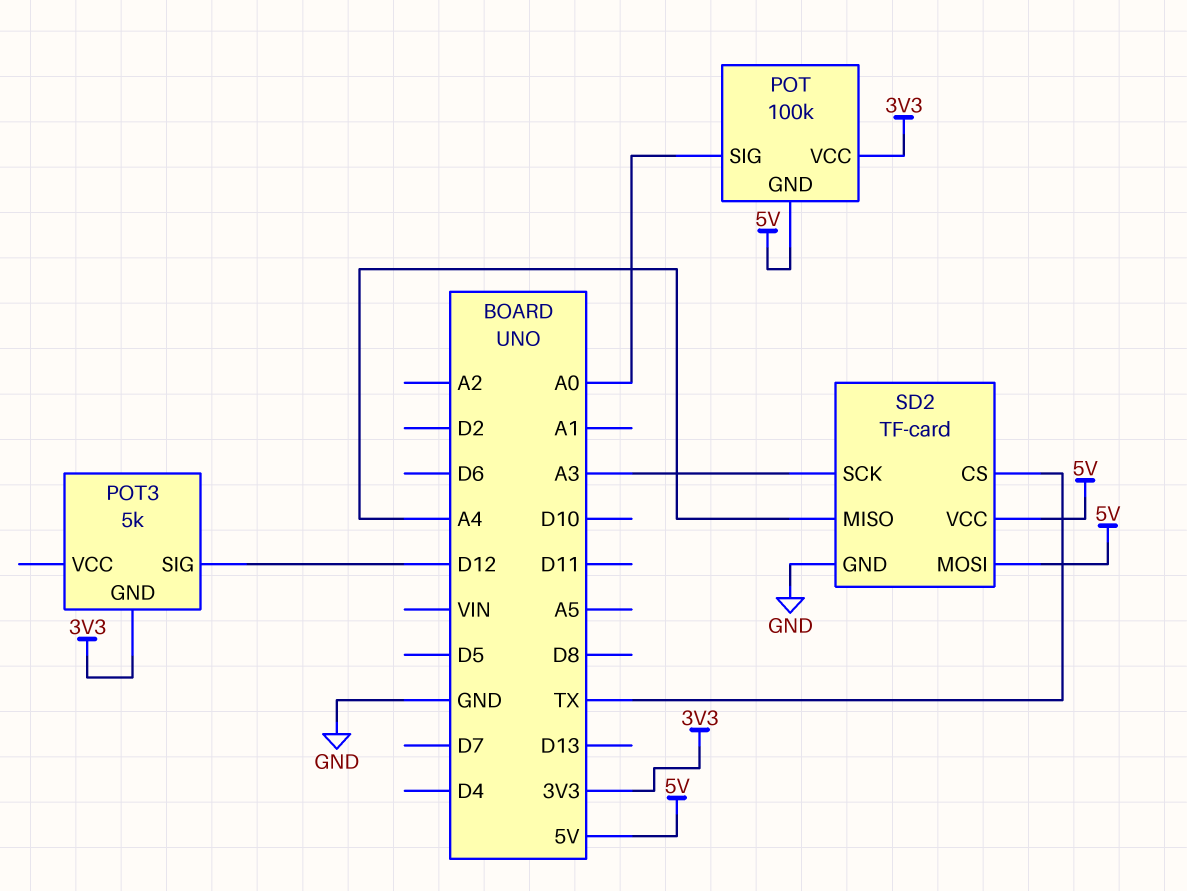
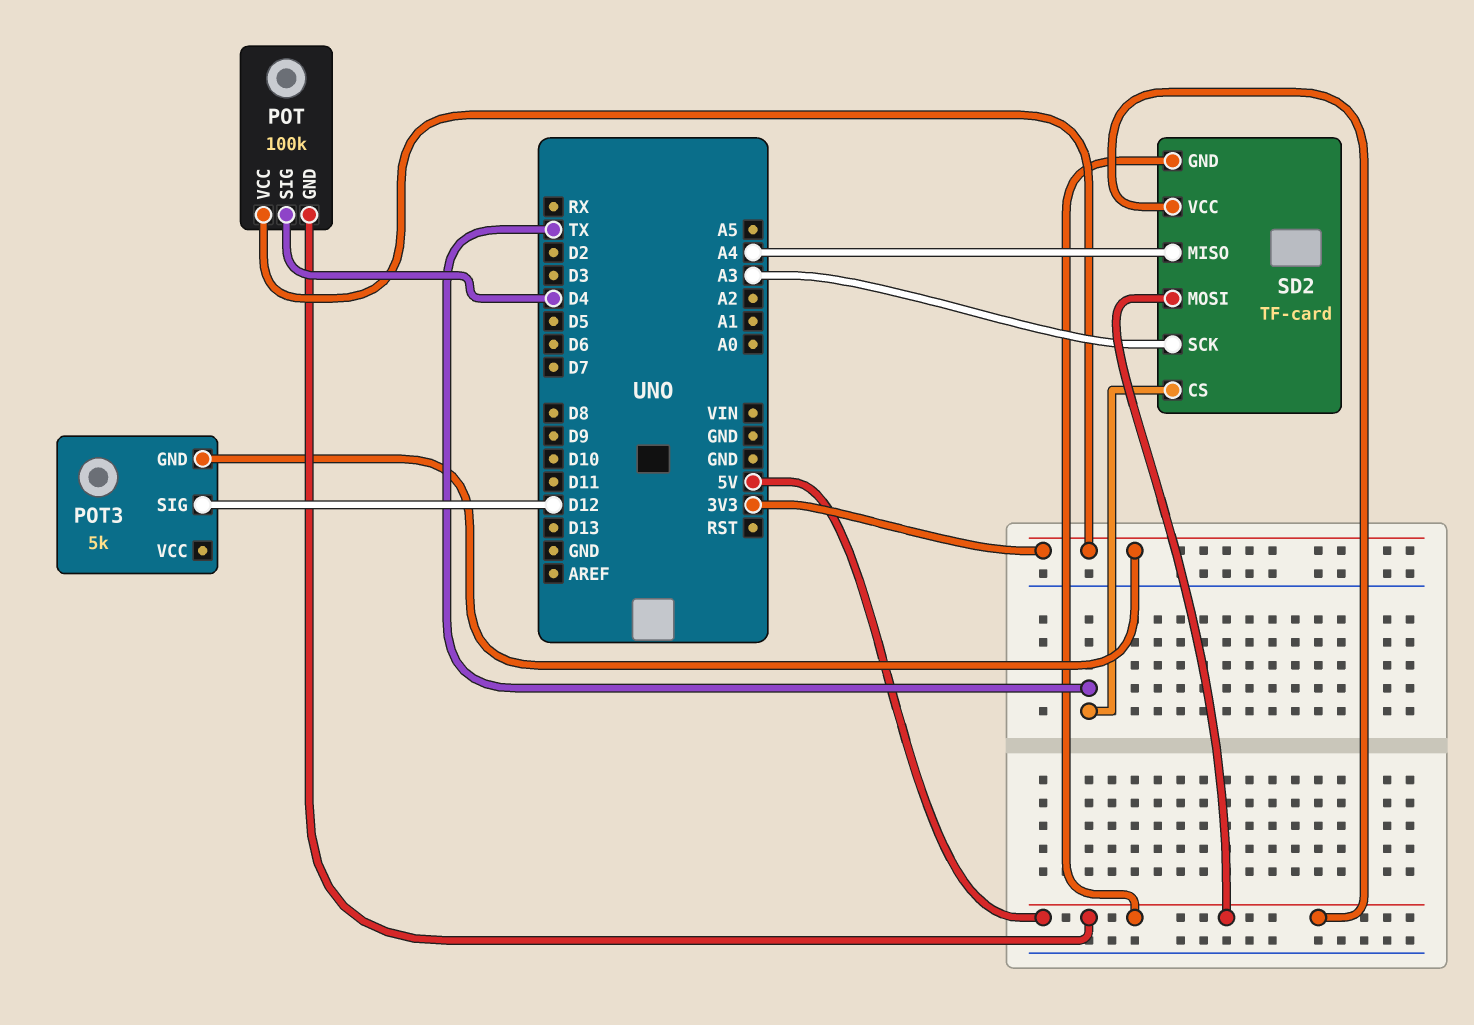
POT pin SIG: A0 -> D4
SD2 pin GND: GND -> 5V

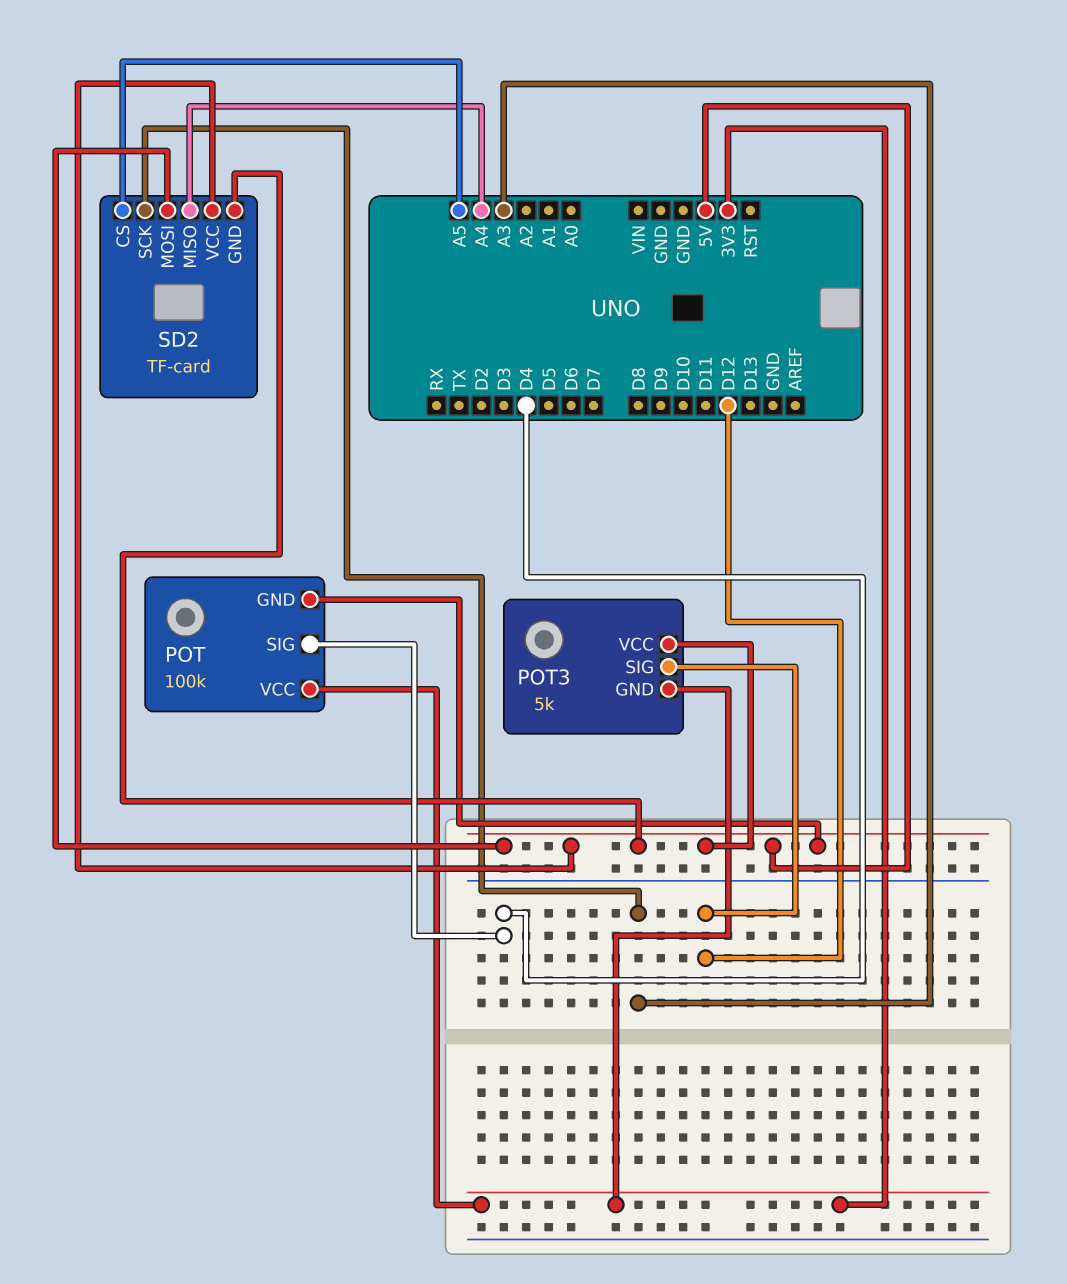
POT3 pin VCC: none -> 5V
SD2 pin CS: TX -> A5

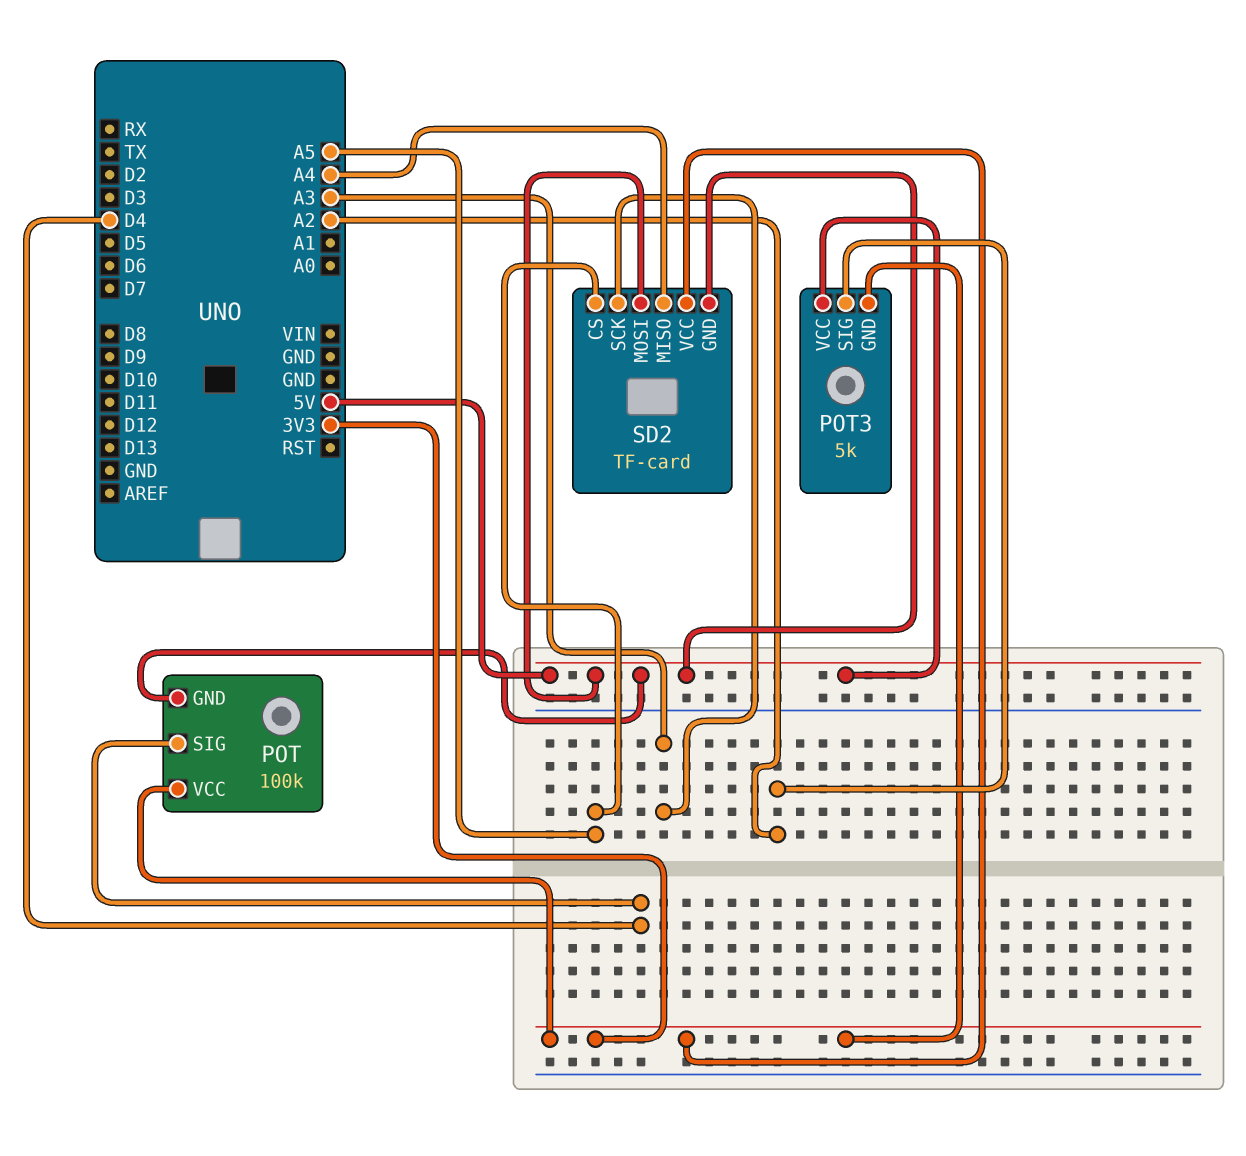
POT3 pin SIG: D12 -> A2
SD2 pin VCC: 5V -> 3V3

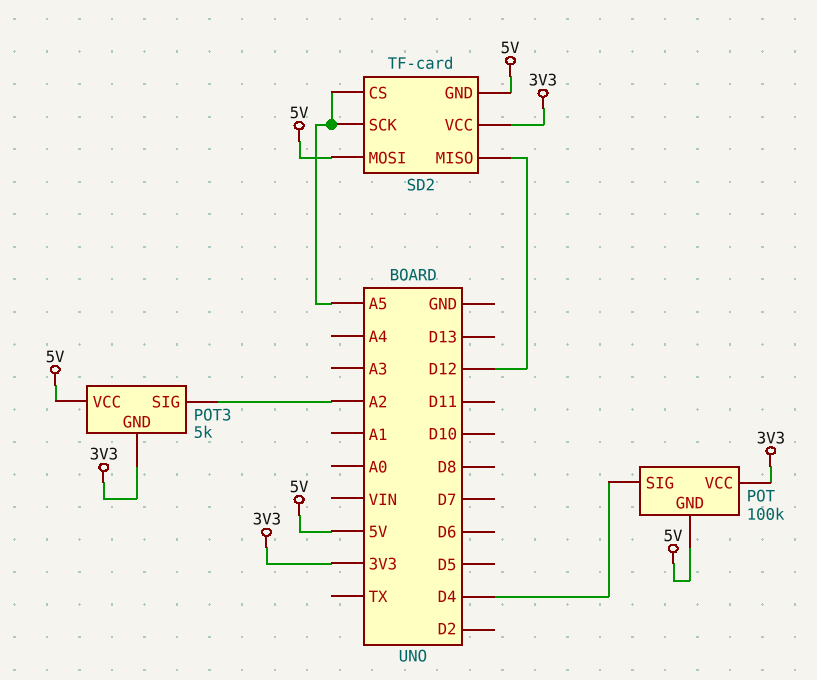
SD2 pin MISO: A4 -> D12
SD2 pin SCK: A3 -> A5

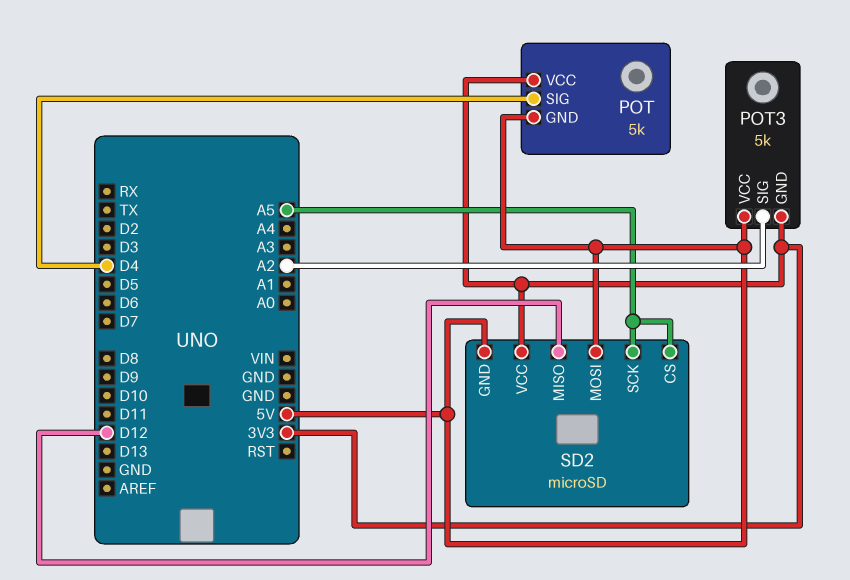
POT: 100k -> 5k
SD2: TF-card -> microSD

